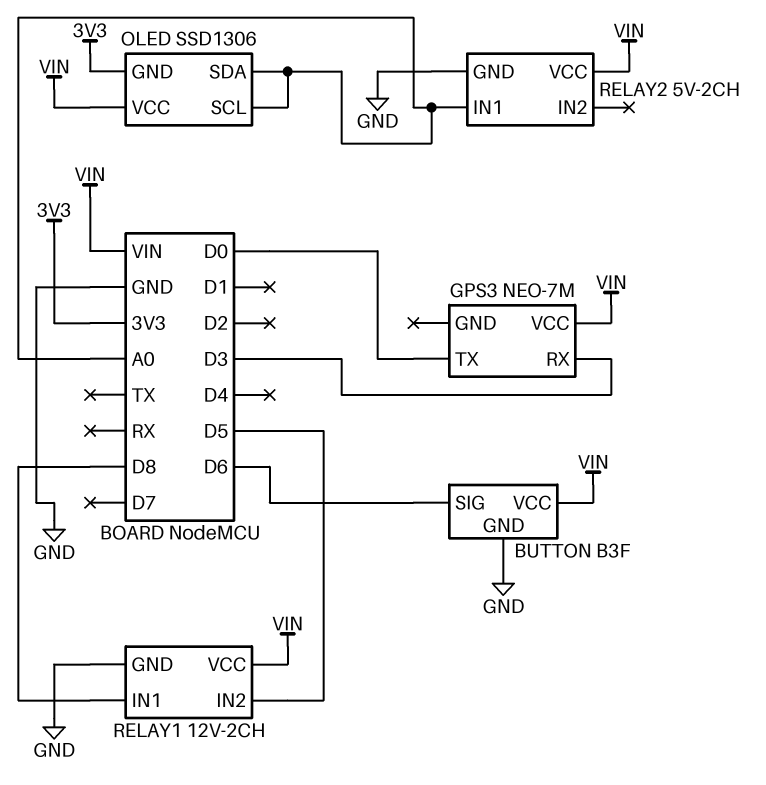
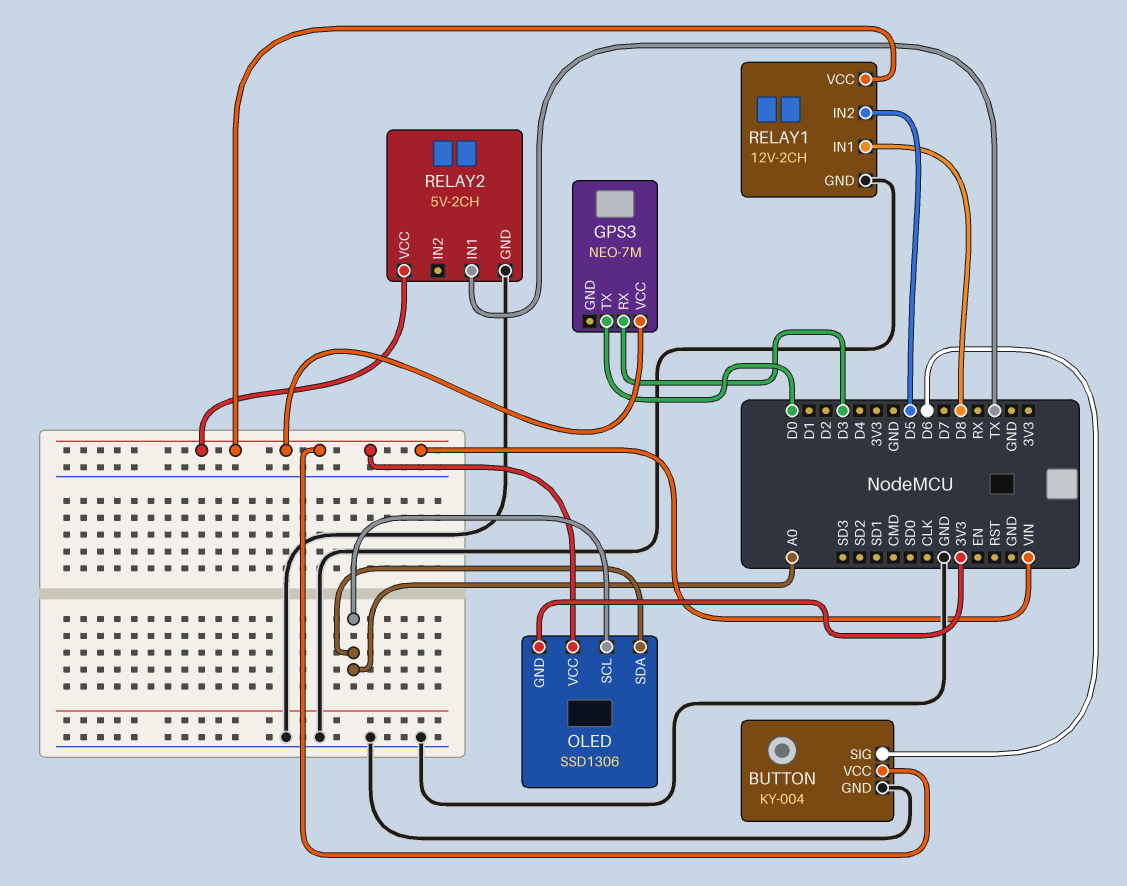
BUTTON: B3F -> KY-004
RELAY2 pin IN1: A0 -> TX

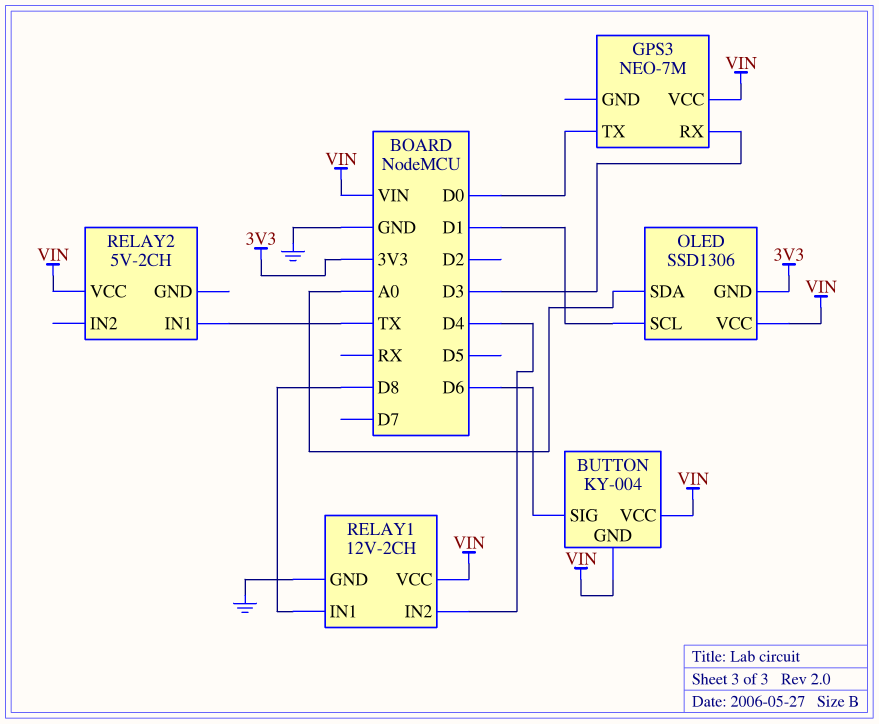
BUTTON pin GND: GND -> VIN
OLED pin SCL: A0 -> D1
RELAY1 pin IN2: D5 -> D4
RELAY2 pin GND: GND -> none

